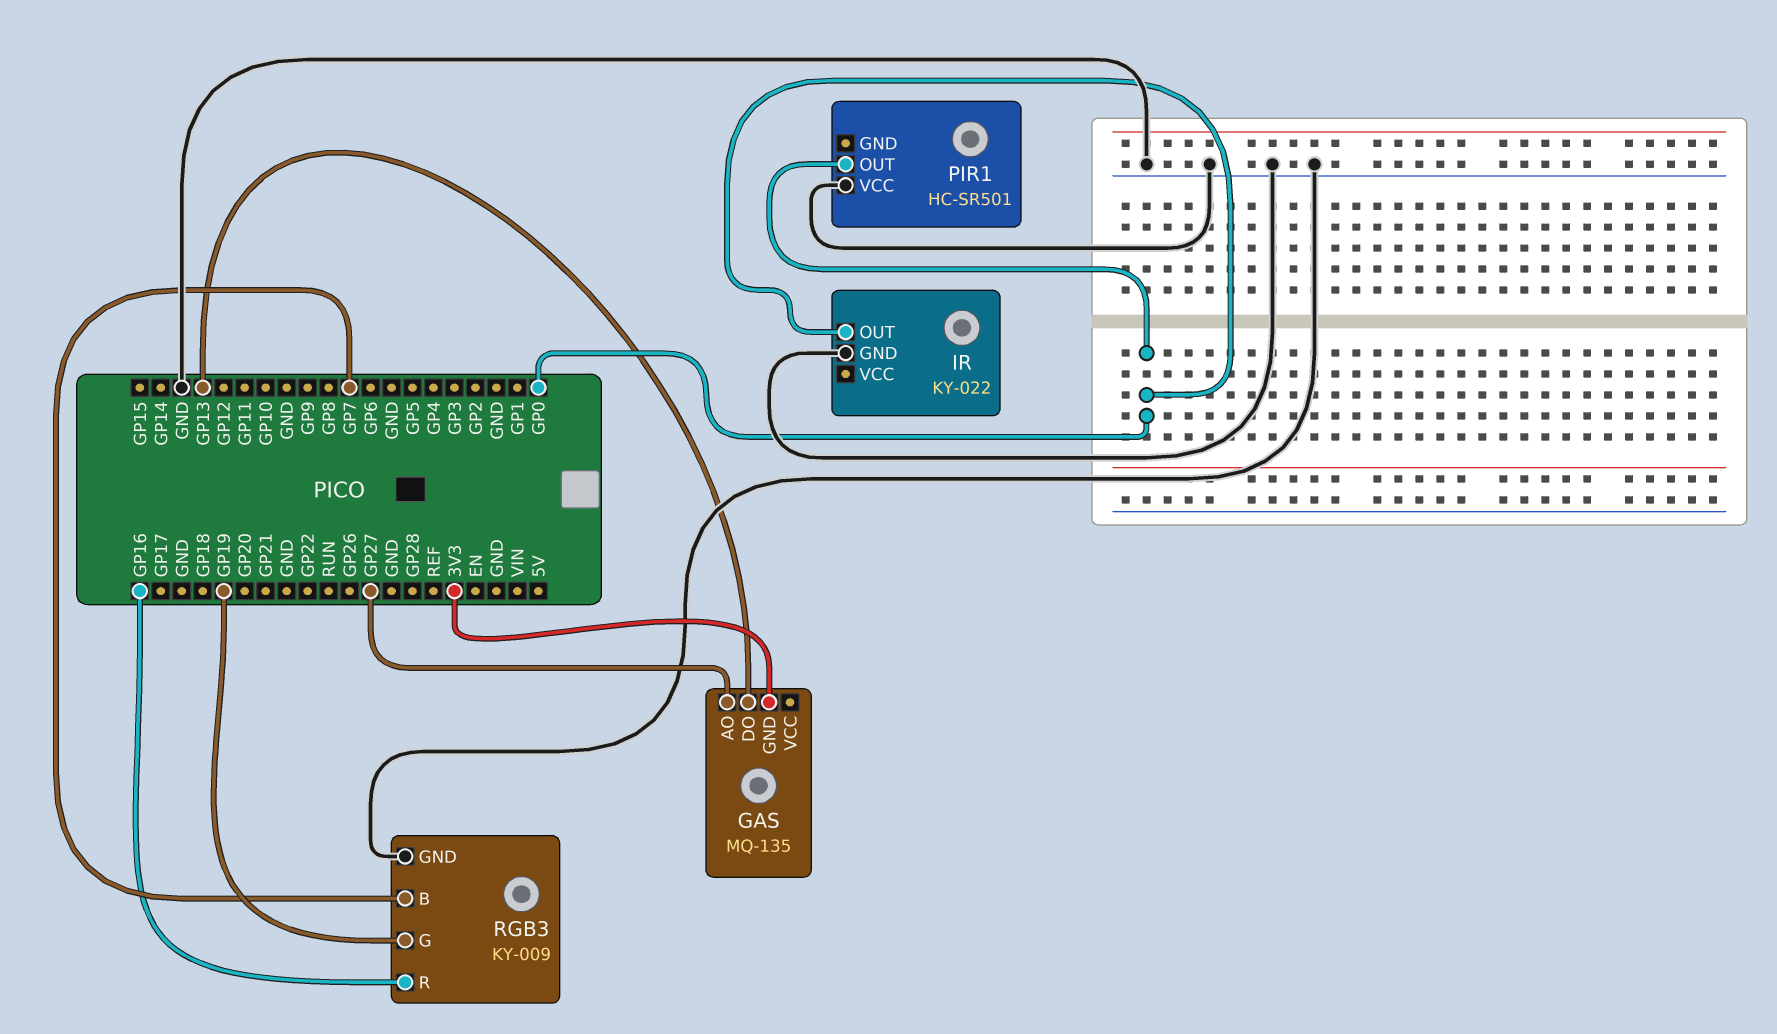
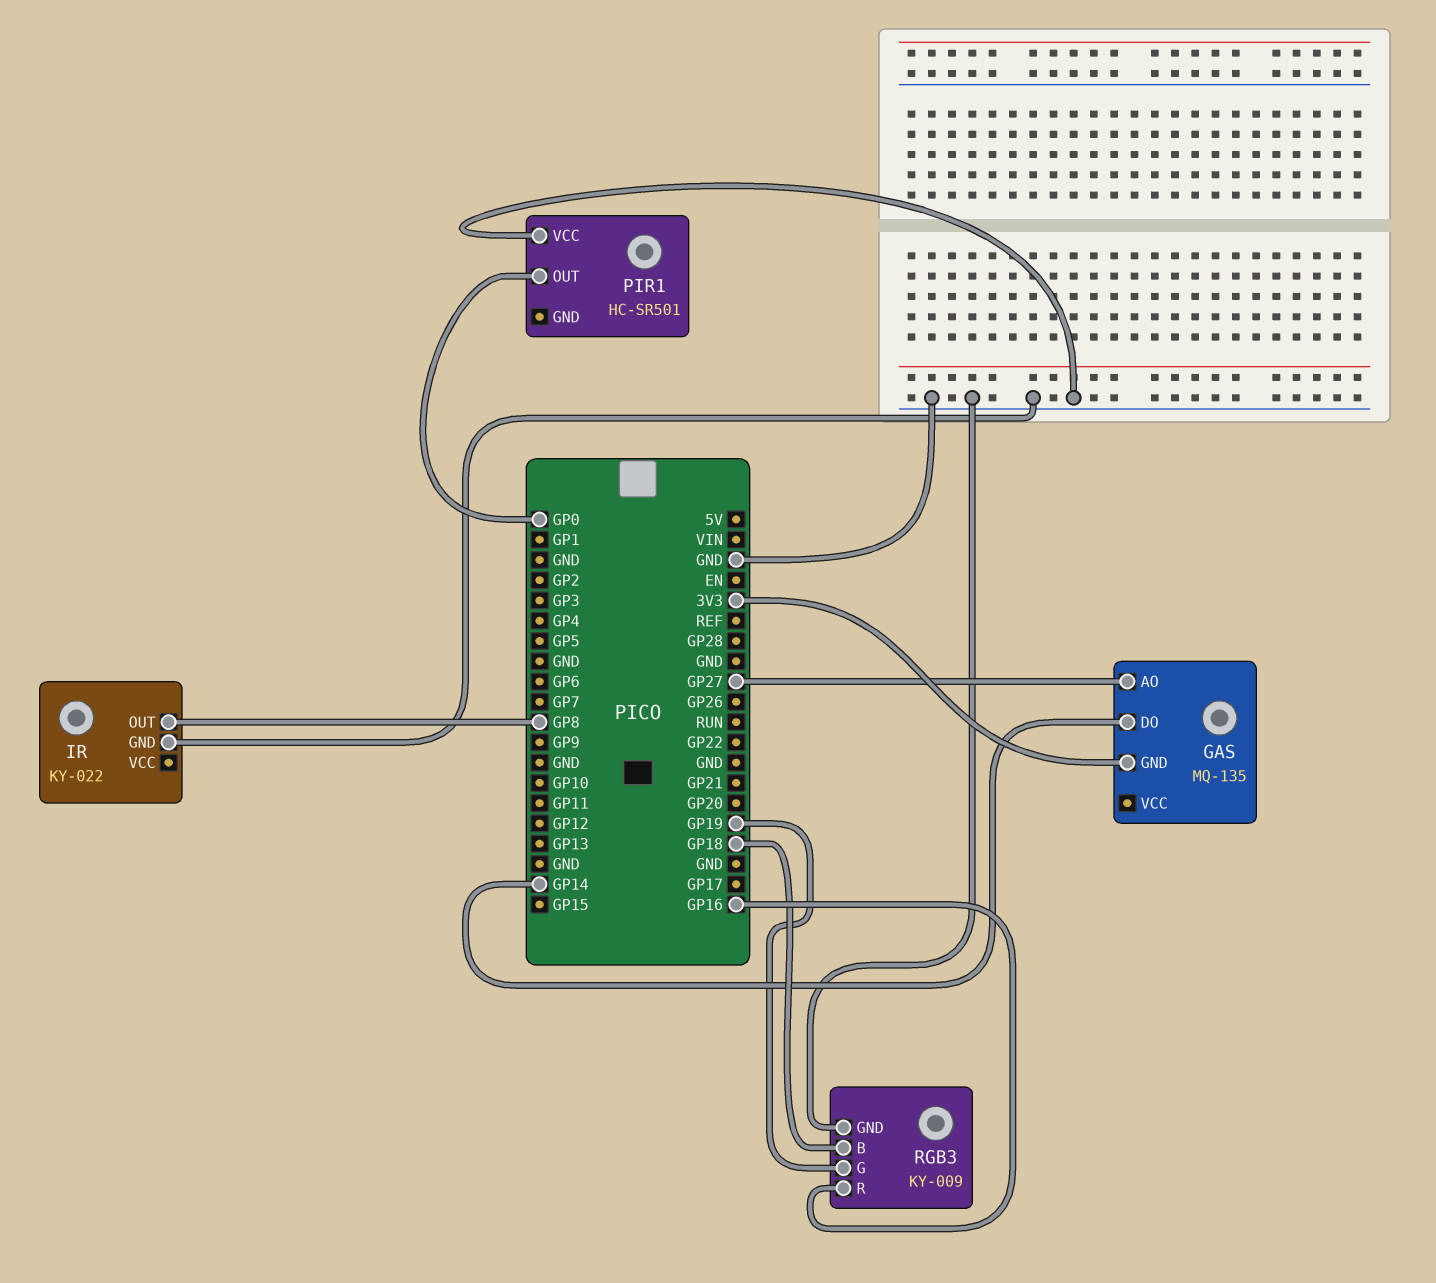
GAS pin DO: GP13 -> GP14
IR pin OUT: GP0 -> GP8
RGB3 pin B: GP7 -> GP18

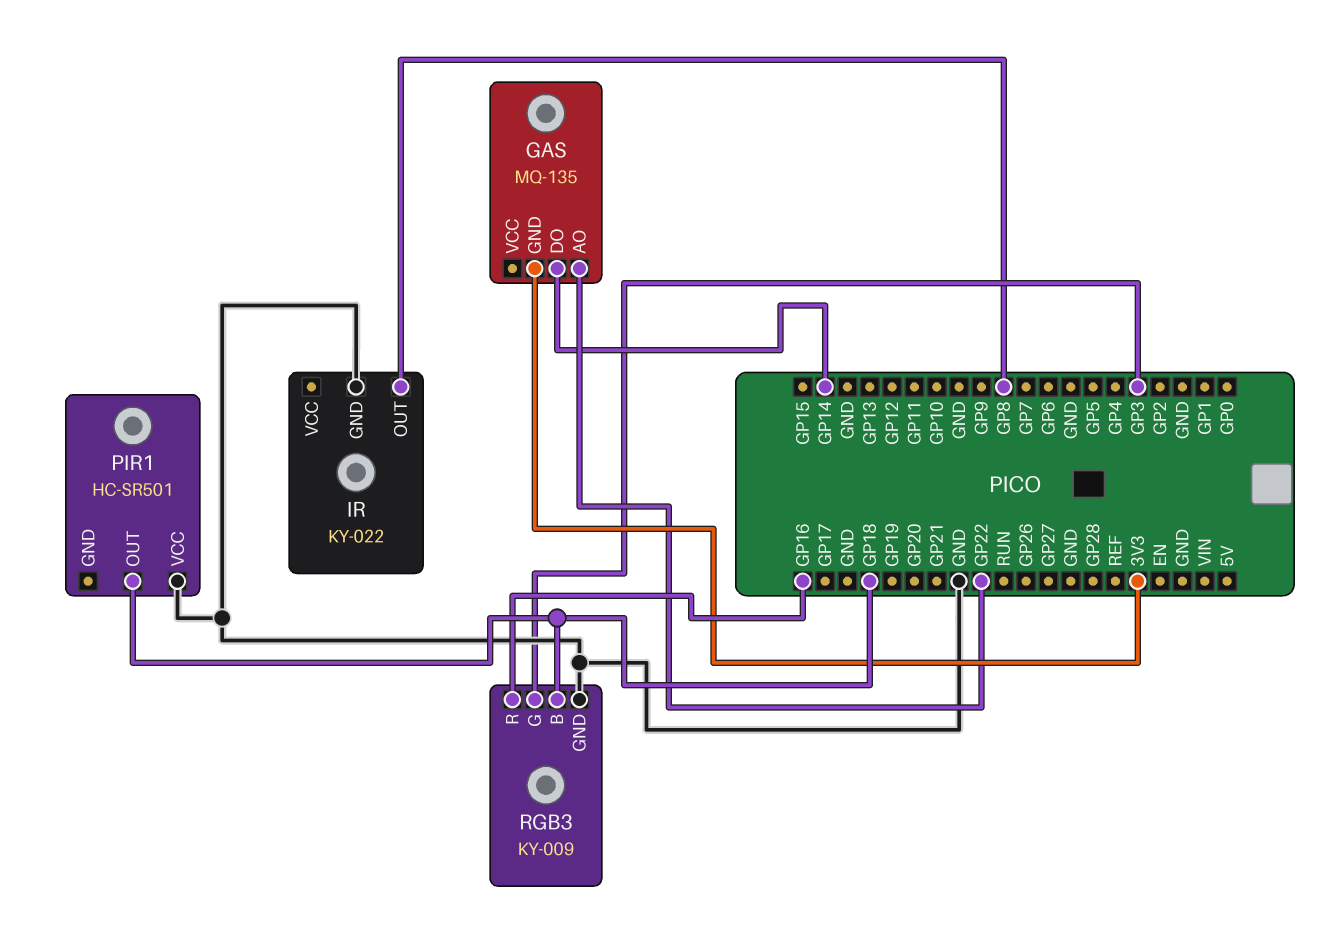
GAS pin AO: GP27 -> GP22
PIR1 pin OUT: GP0 -> GP18
RGB3 pin G: GP19 -> GP3

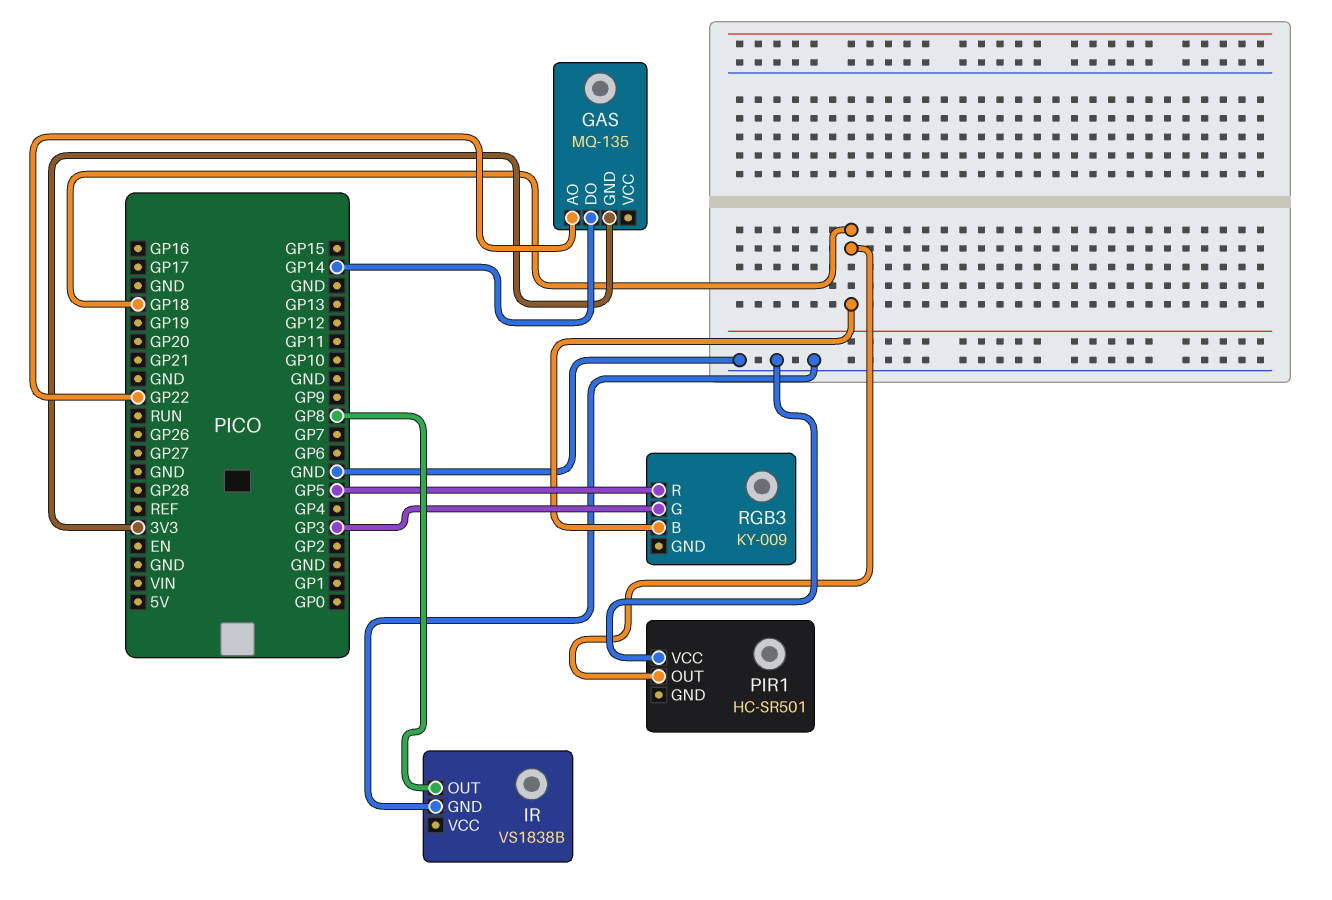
IR: KY-022 -> VS1838B
RGB3 pin GND: GND -> none
RGB3 pin R: GP16 -> GP5

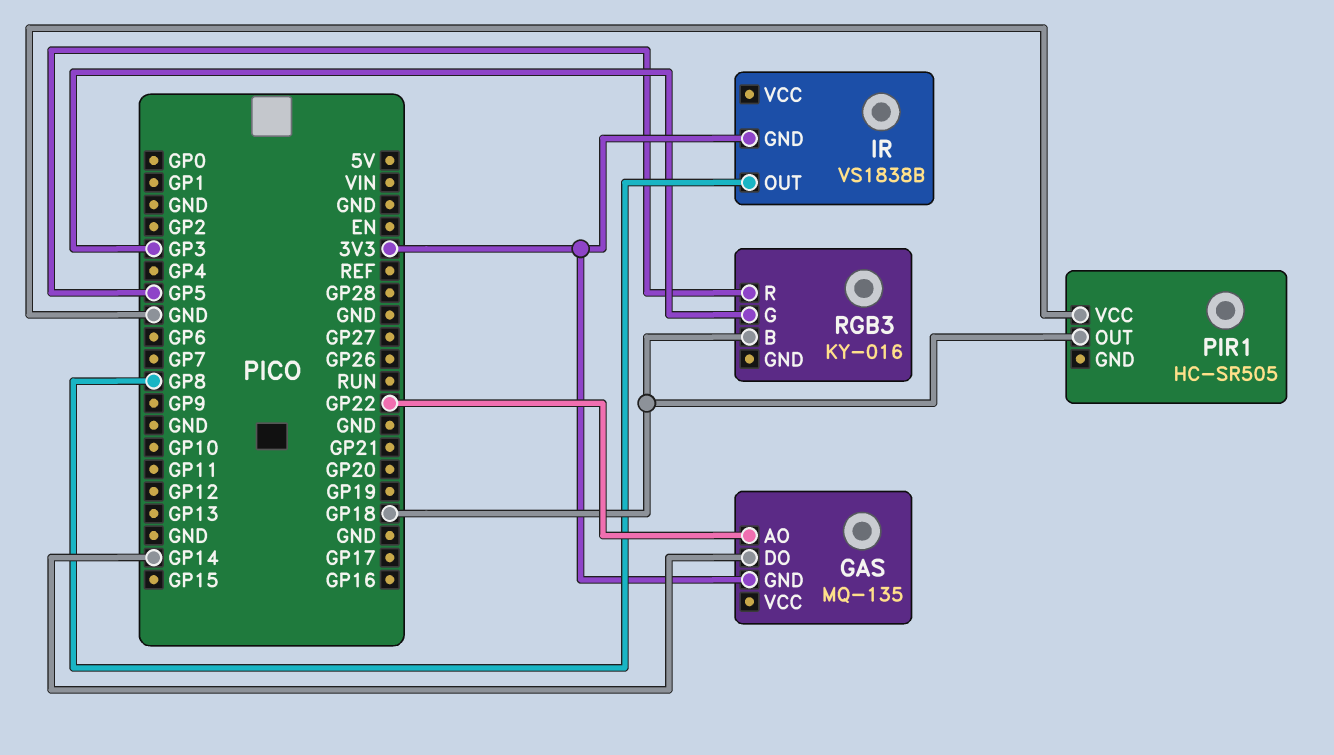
IR pin GND: GND -> 3V3
PIR1: HC-SR501 -> HC-SR505
RGB3: KY-009 -> KY-016

